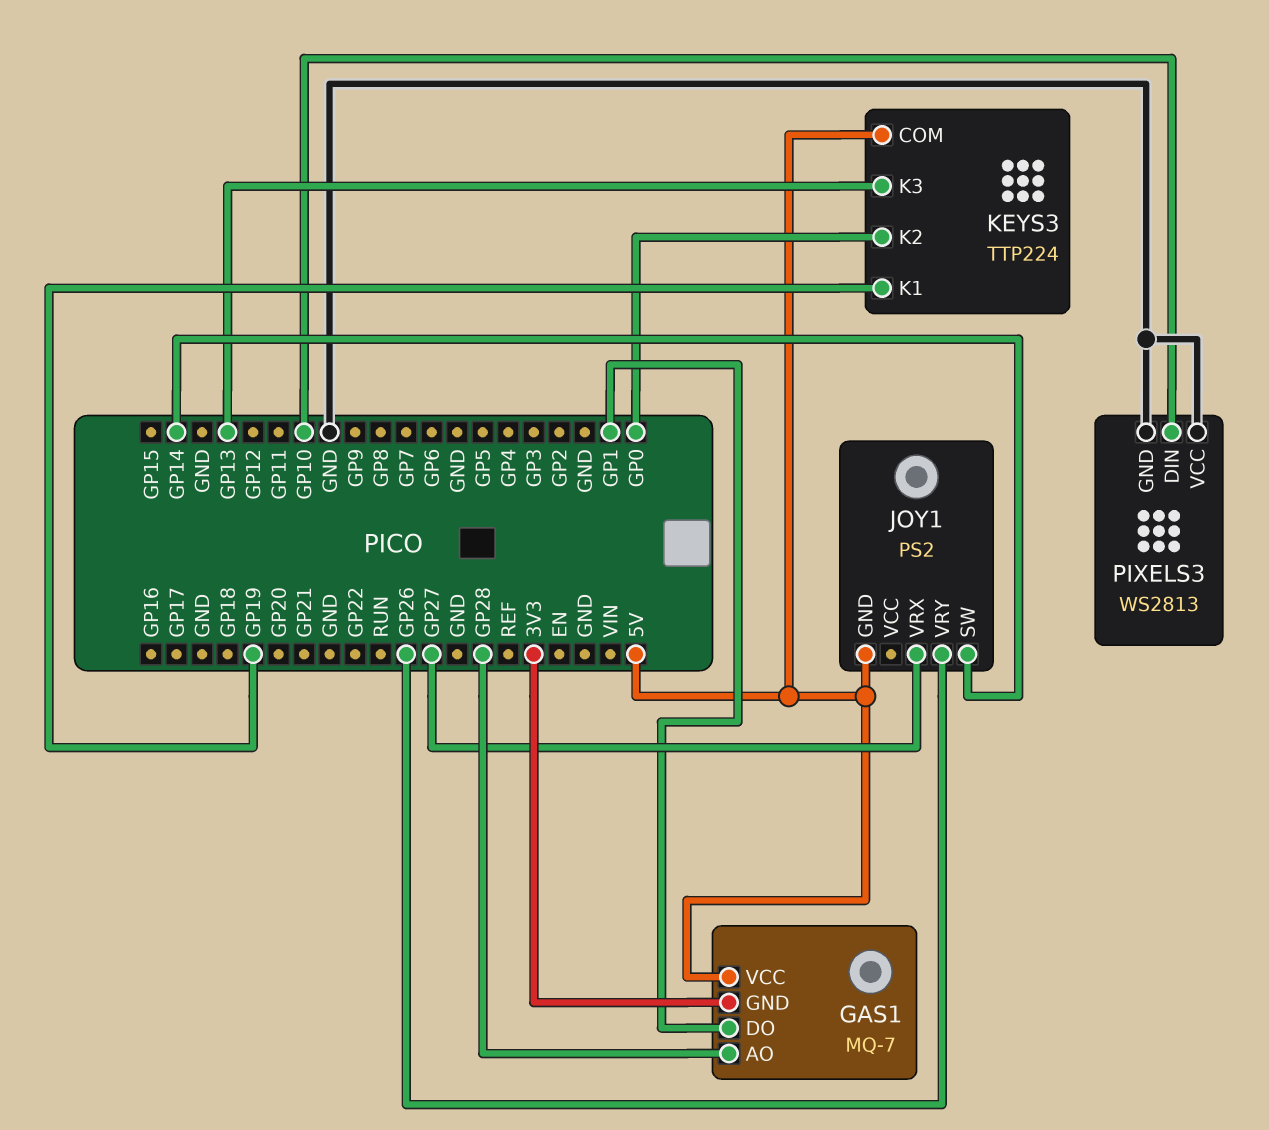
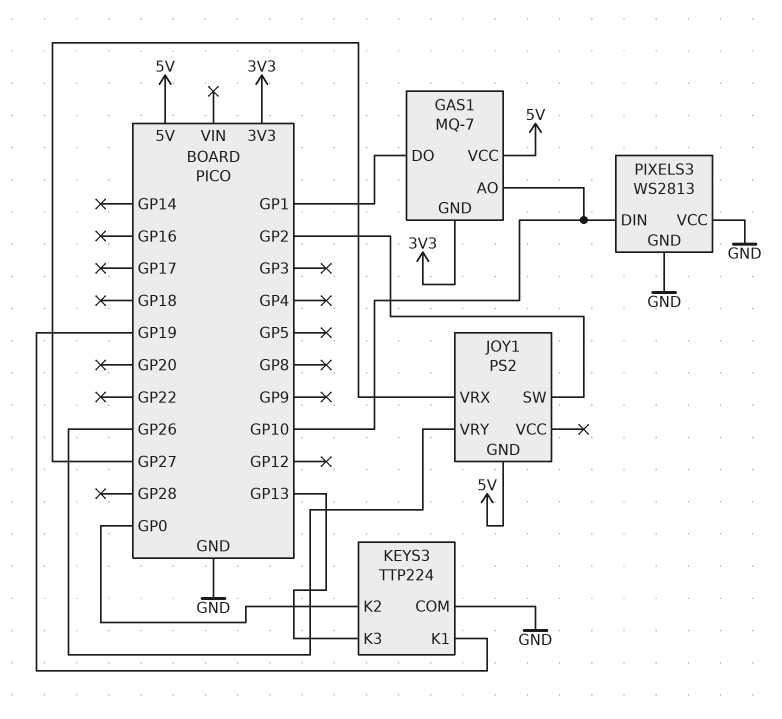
GAS1 pin AO: GP28 -> GP10
JOY1 pin SW: GP14 -> GP2
KEYS3 pin COM: 5V -> GND

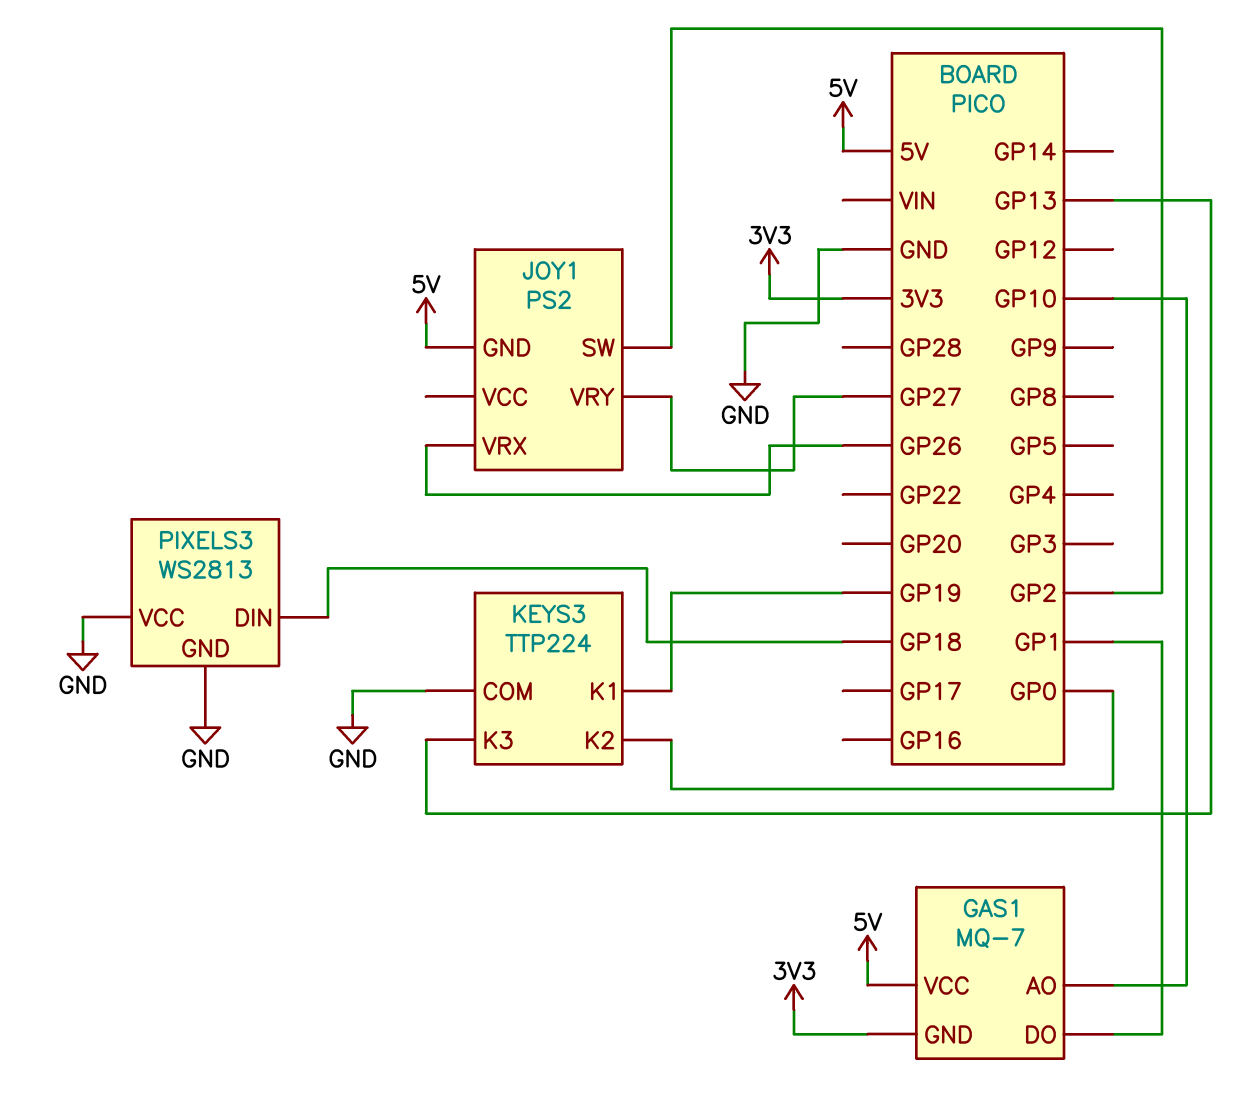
JOY1 pin VRX: GP27 -> GP26
JOY1 pin VRY: GP26 -> GP27
PIXELS3 pin DIN: GP10 -> GP18

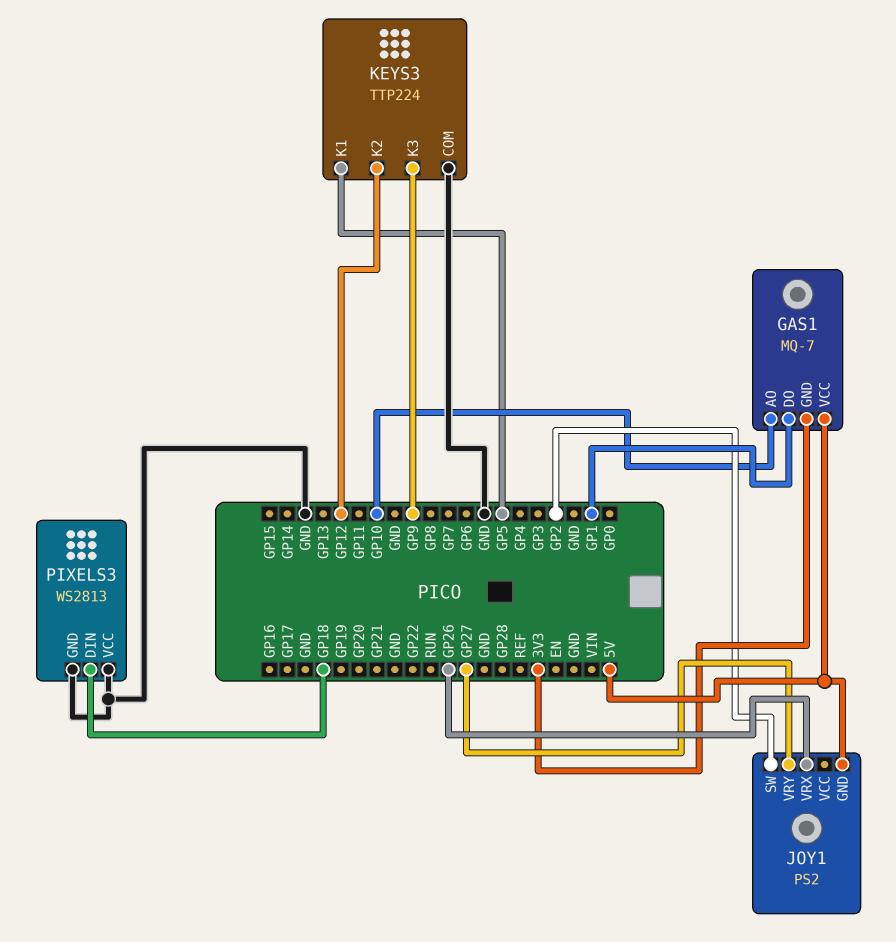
KEYS3 pin K1: GP19 -> GP5
KEYS3 pin K2: GP0 -> GP12
KEYS3 pin K3: GP13 -> GP9

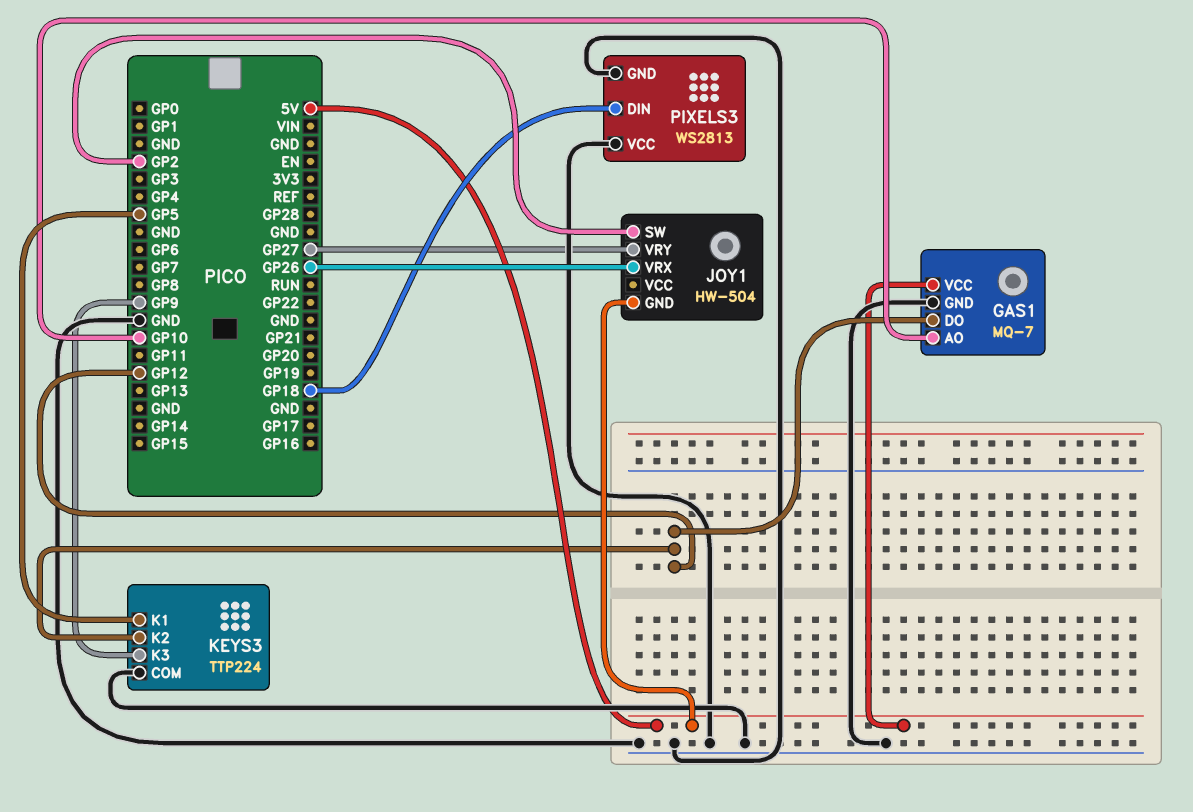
GAS1 pin DO: GP1 -> GP12
GAS1 pin GND: 3V3 -> GND
JOY1: PS2 -> HW-504

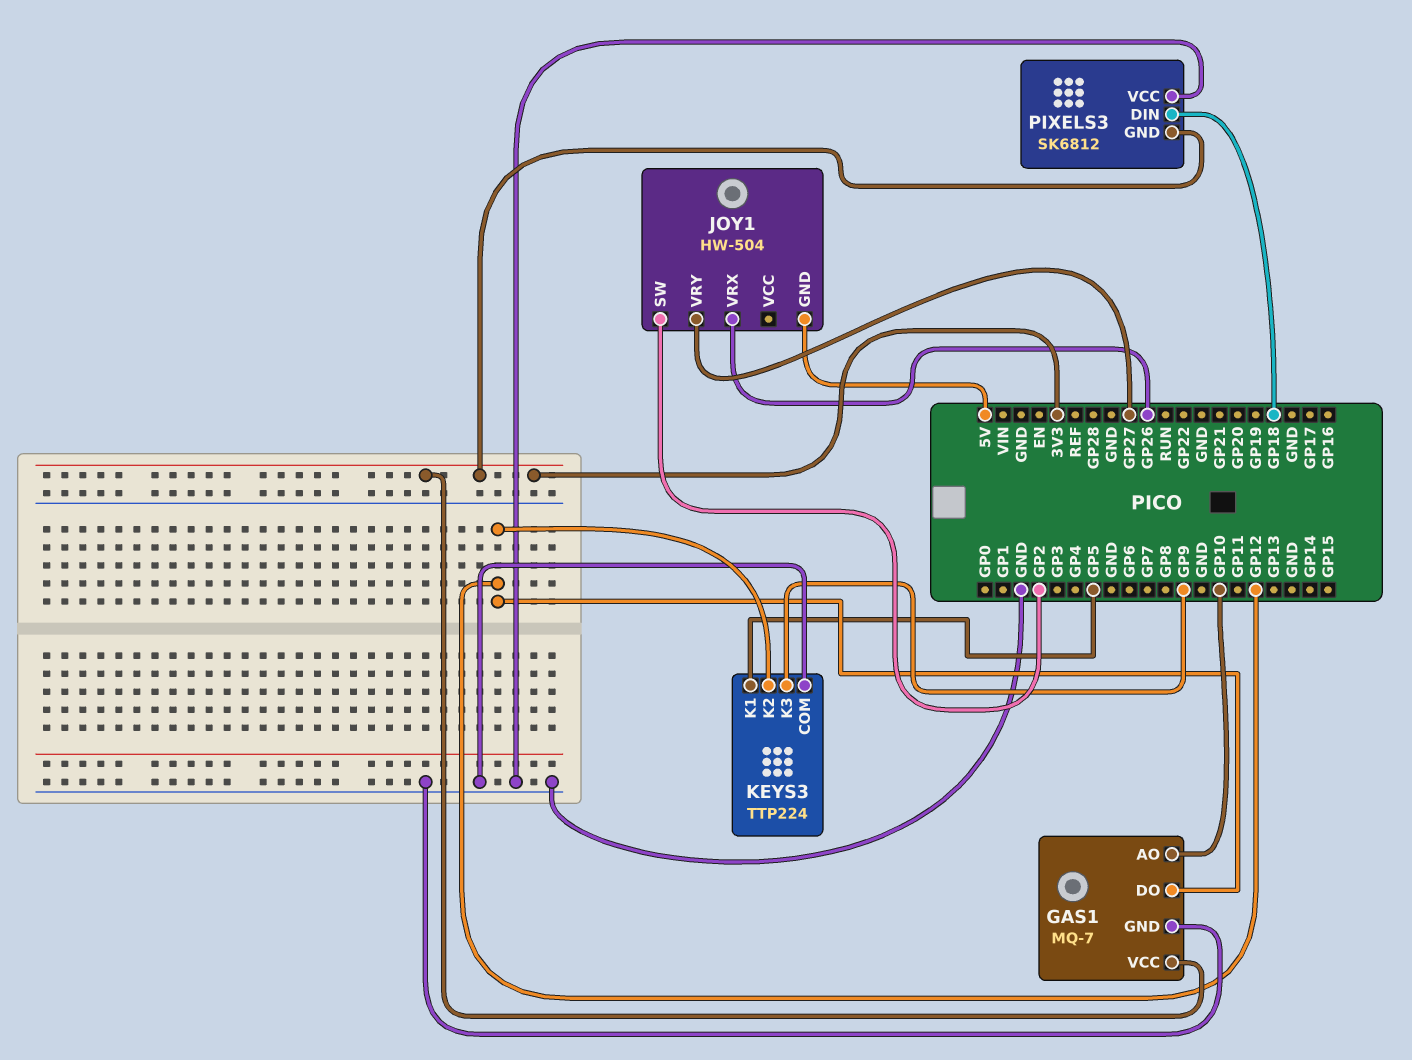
GAS1 pin VCC: 5V -> 3V3
PIXELS3: WS2813 -> SK6812
PIXELS3 pin GND: GND -> 3V3

